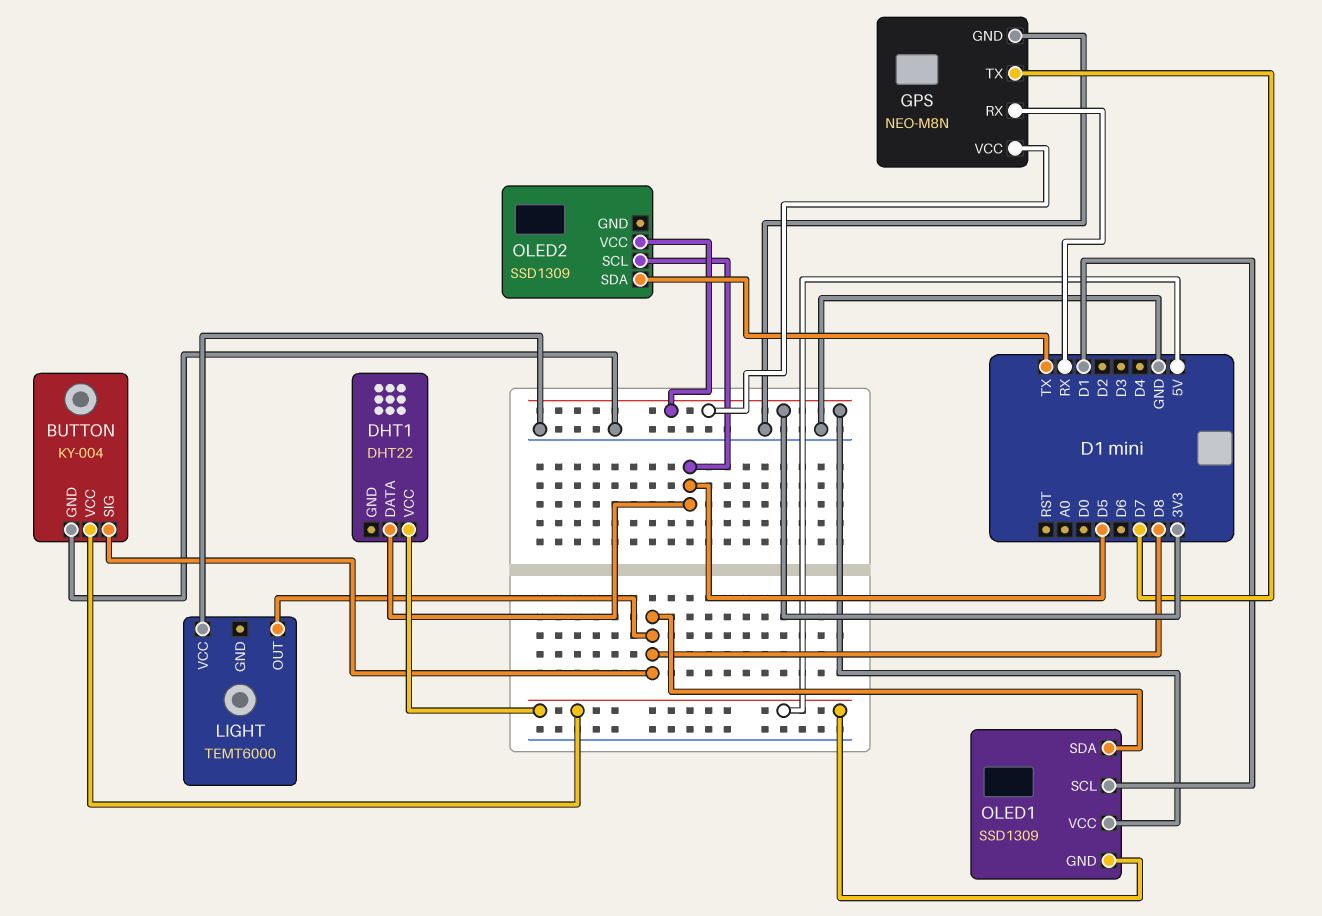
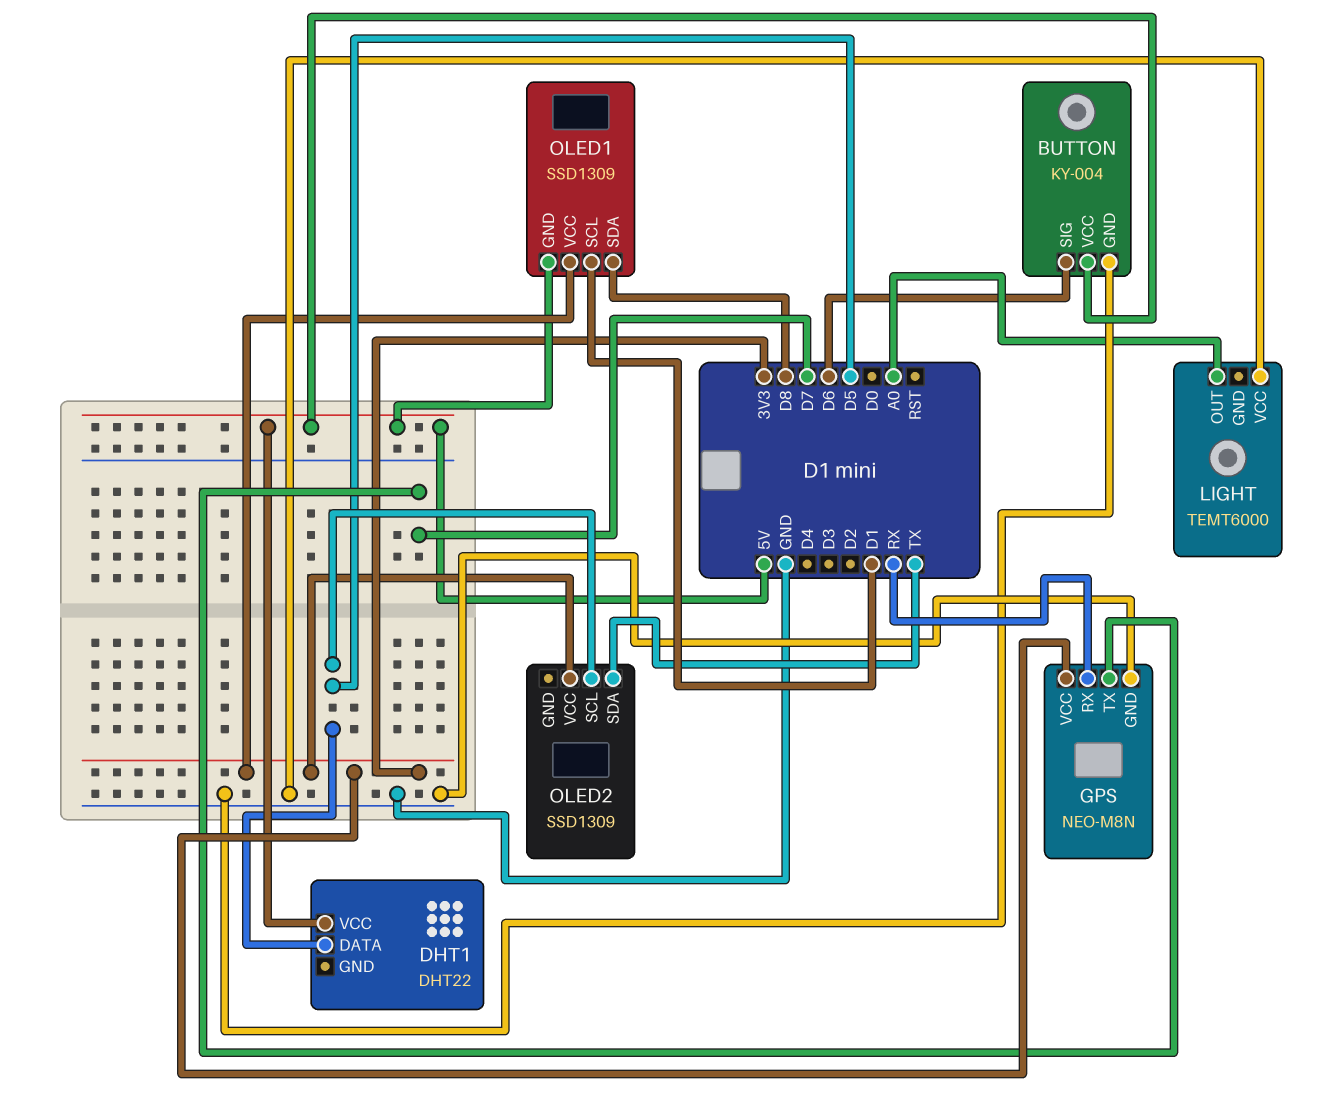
BUTTON pin SIG: D8 -> D6
LIGHT pin OUT: D8 -> A0

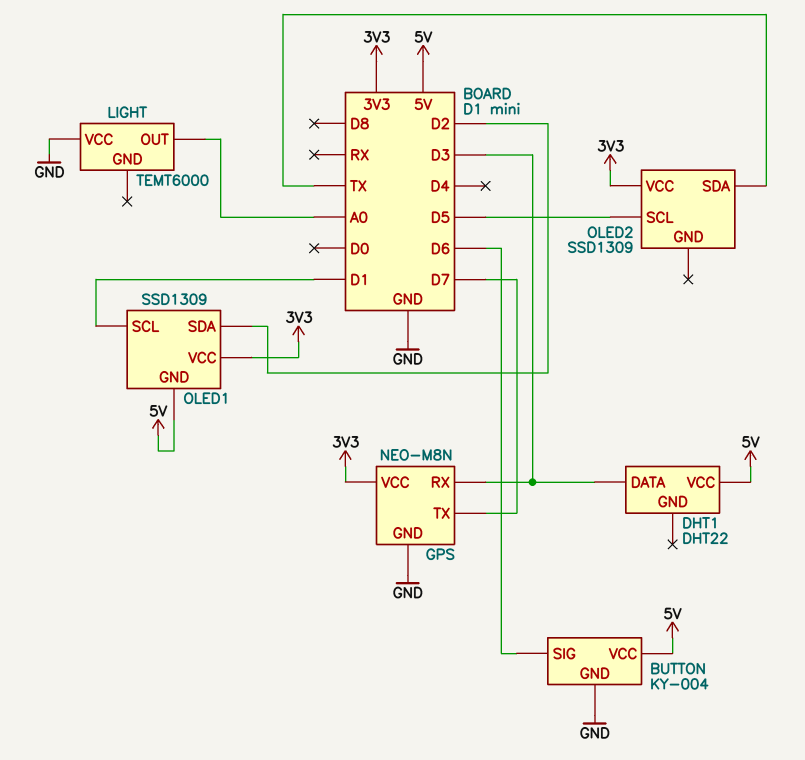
DHT1 pin DATA: D5 -> D3
GPS pin RX: RX -> D3
OLED1 pin SDA: D8 -> D2

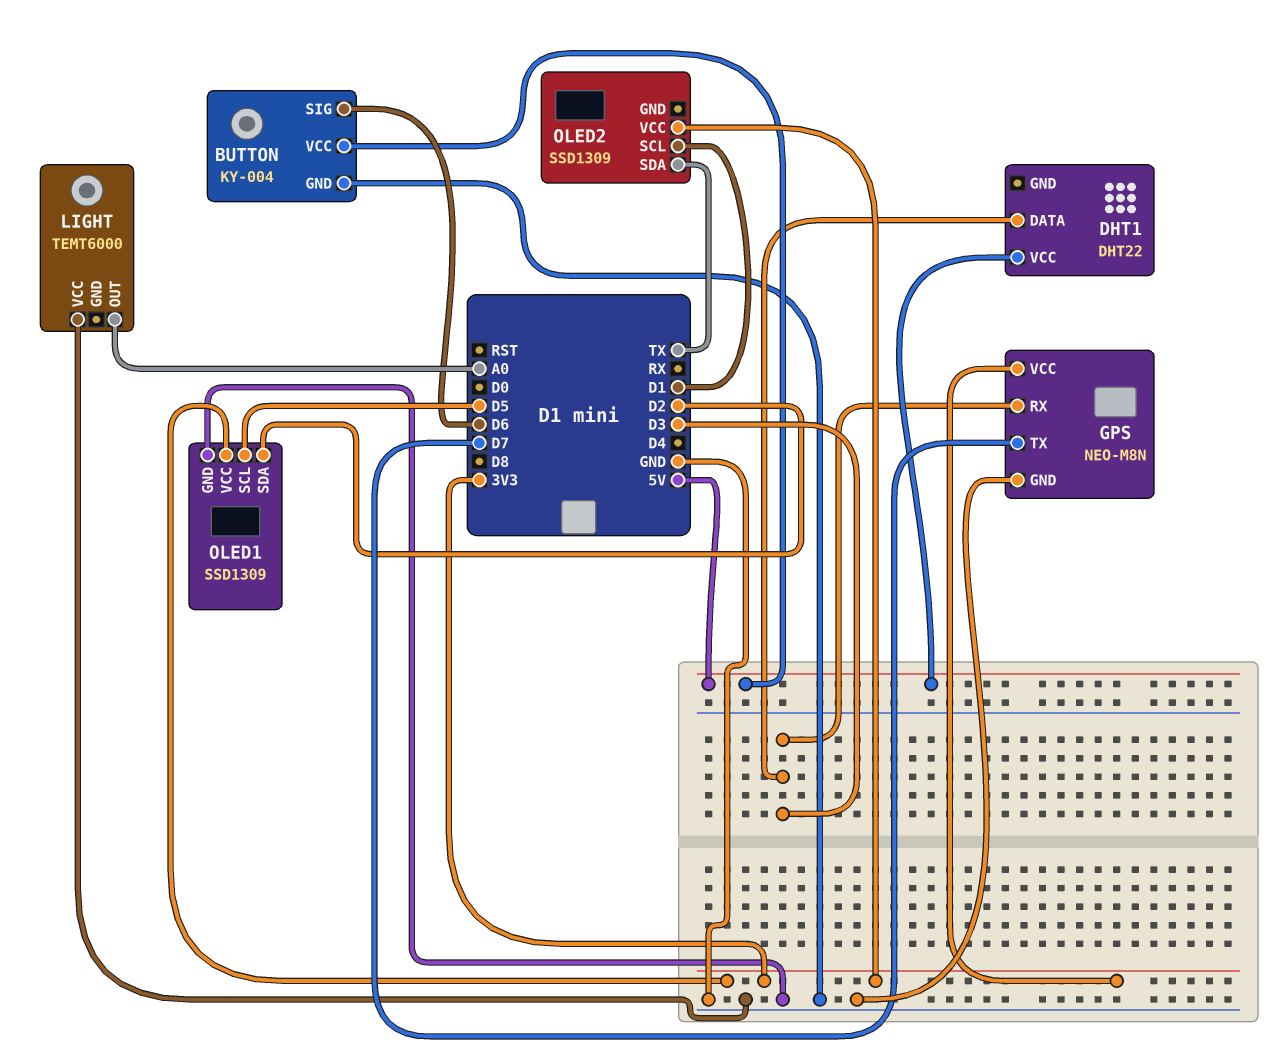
OLED1 pin GND: 5V -> GND
OLED1 pin SCL: D1 -> D5
OLED2 pin SCL: D5 -> D1

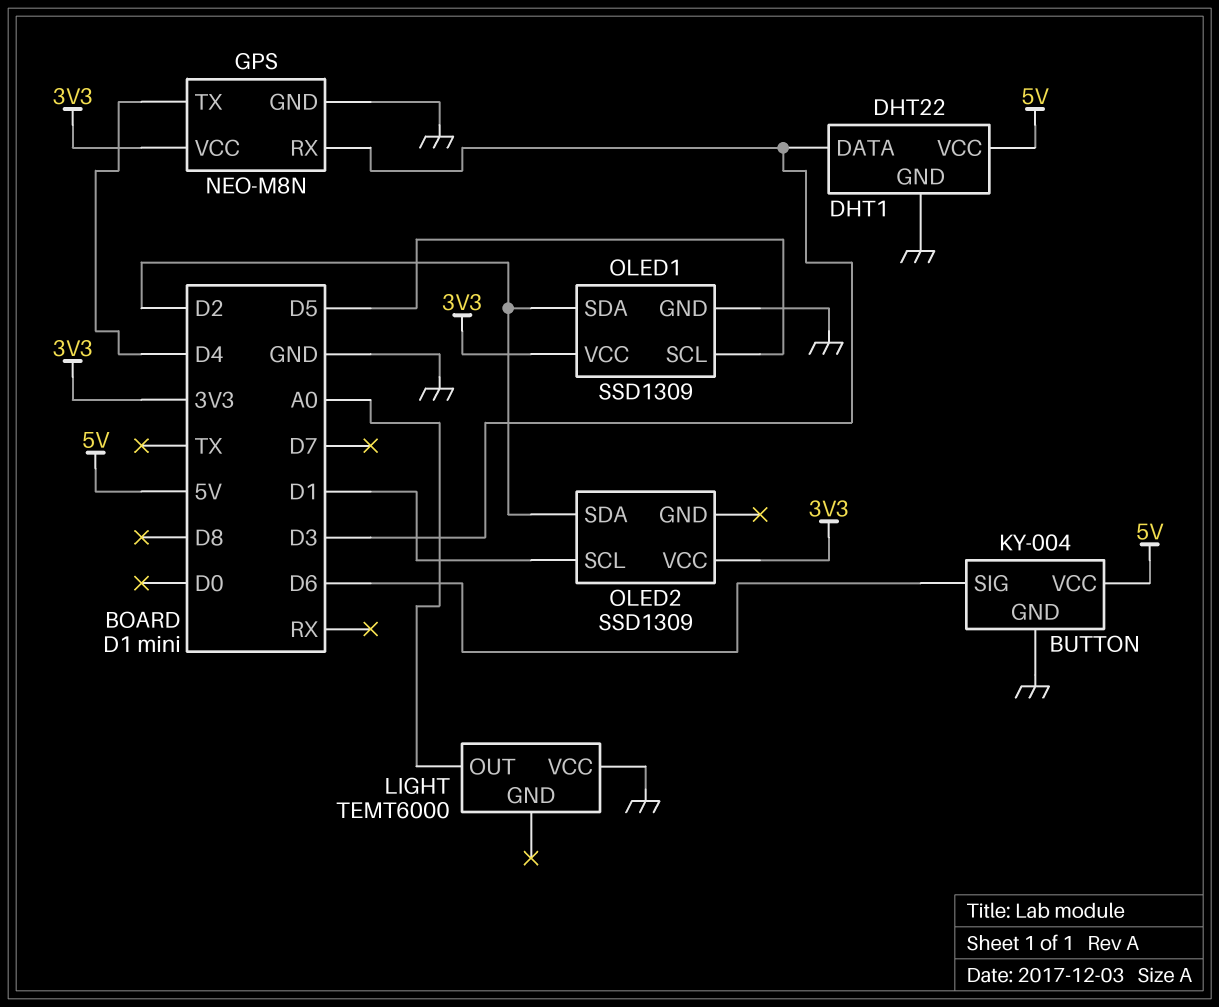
DHT1 pin GND: none -> GND
GPS pin TX: D7 -> D4
OLED2 pin SDA: TX -> D2

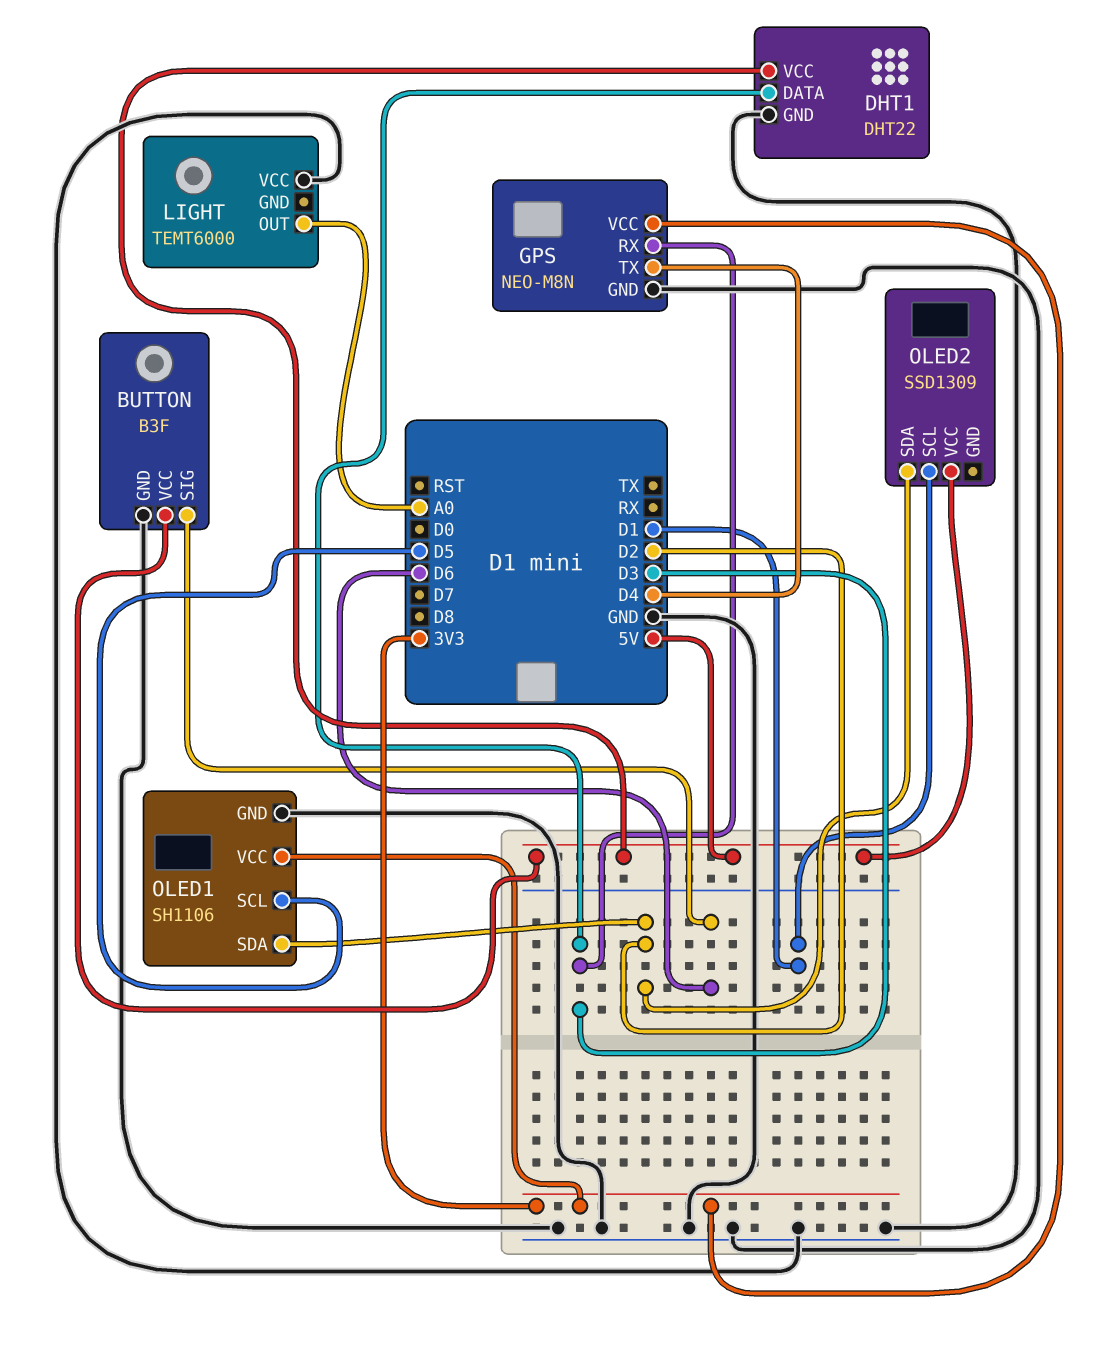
BUTTON: KY-004 -> B3F
OLED1: SSD1309 -> SH1106
OLED2 pin VCC: 3V3 -> 5V

